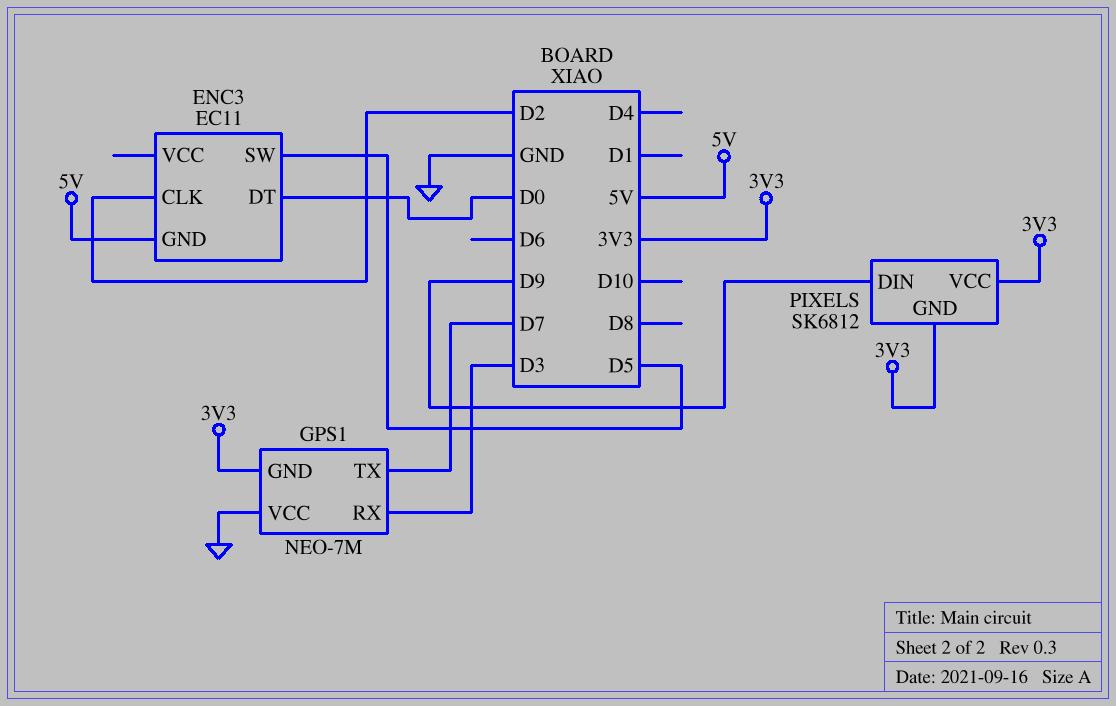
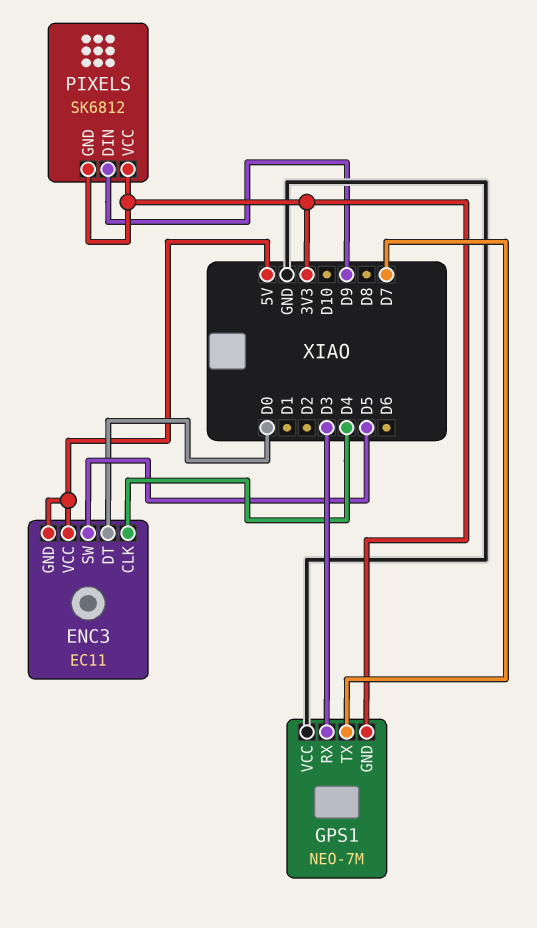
ENC3 pin CLK: D2 -> D4
ENC3 pin VCC: none -> 5V

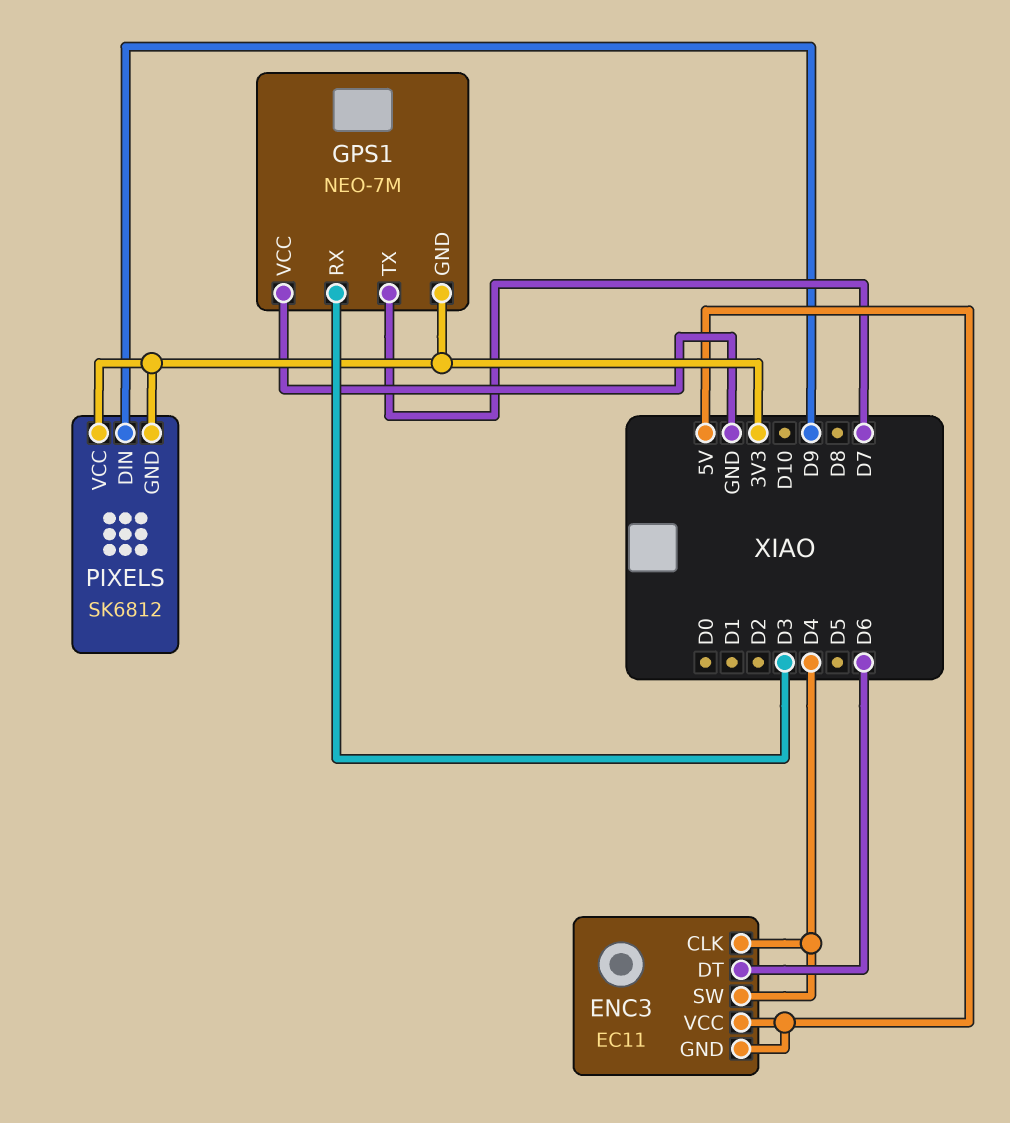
ENC3 pin DT: D0 -> D6
ENC3 pin SW: D5 -> D4

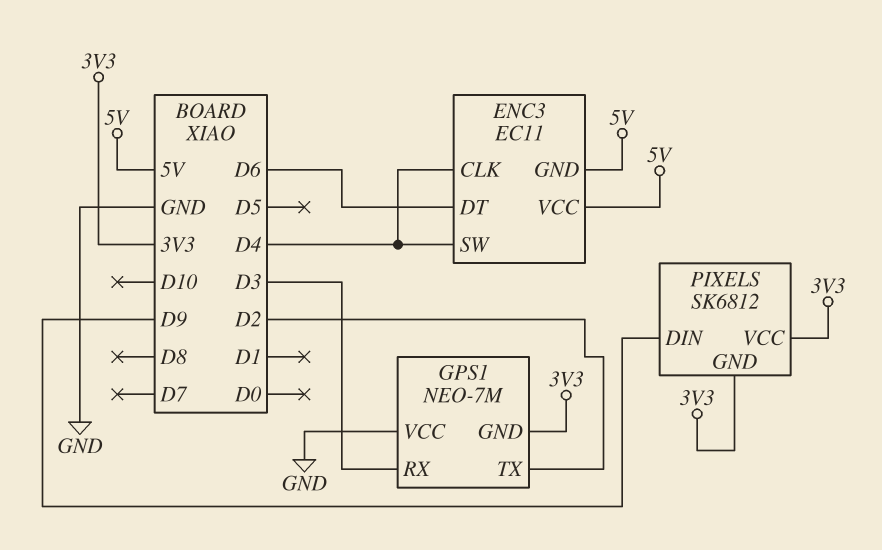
GPS1 pin TX: D7 -> D2

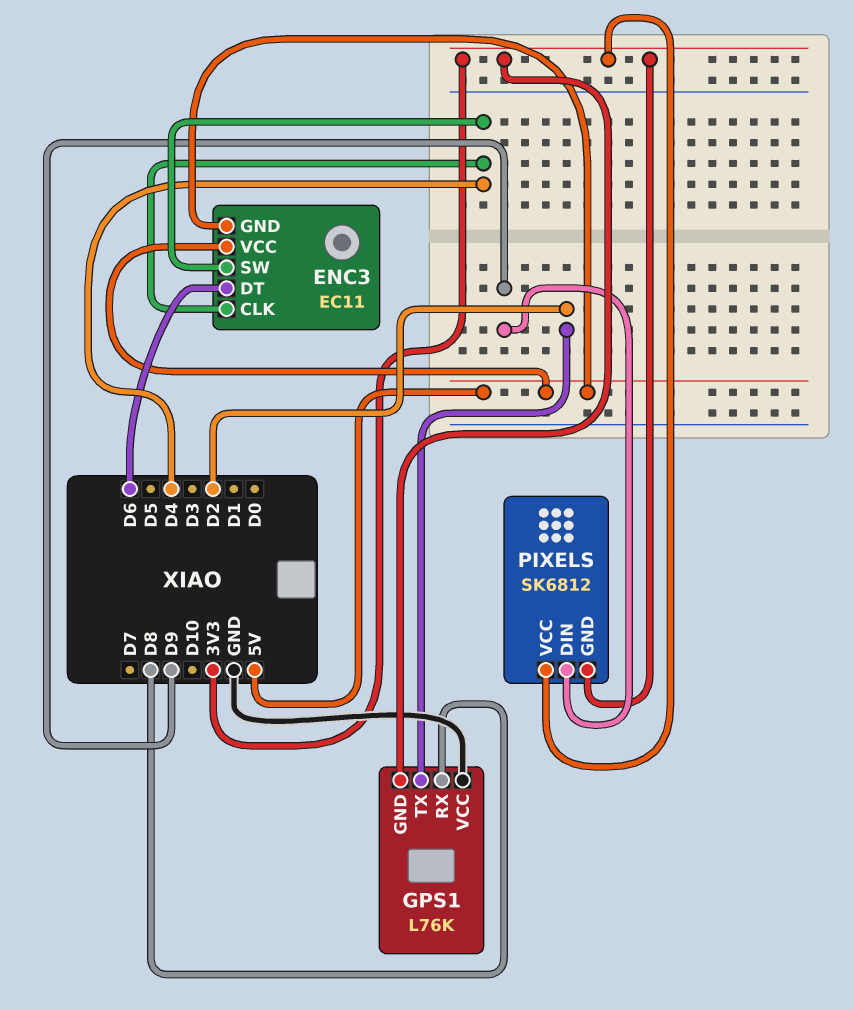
GPS1: NEO-7M -> L76K
GPS1 pin RX: D3 -> D8

